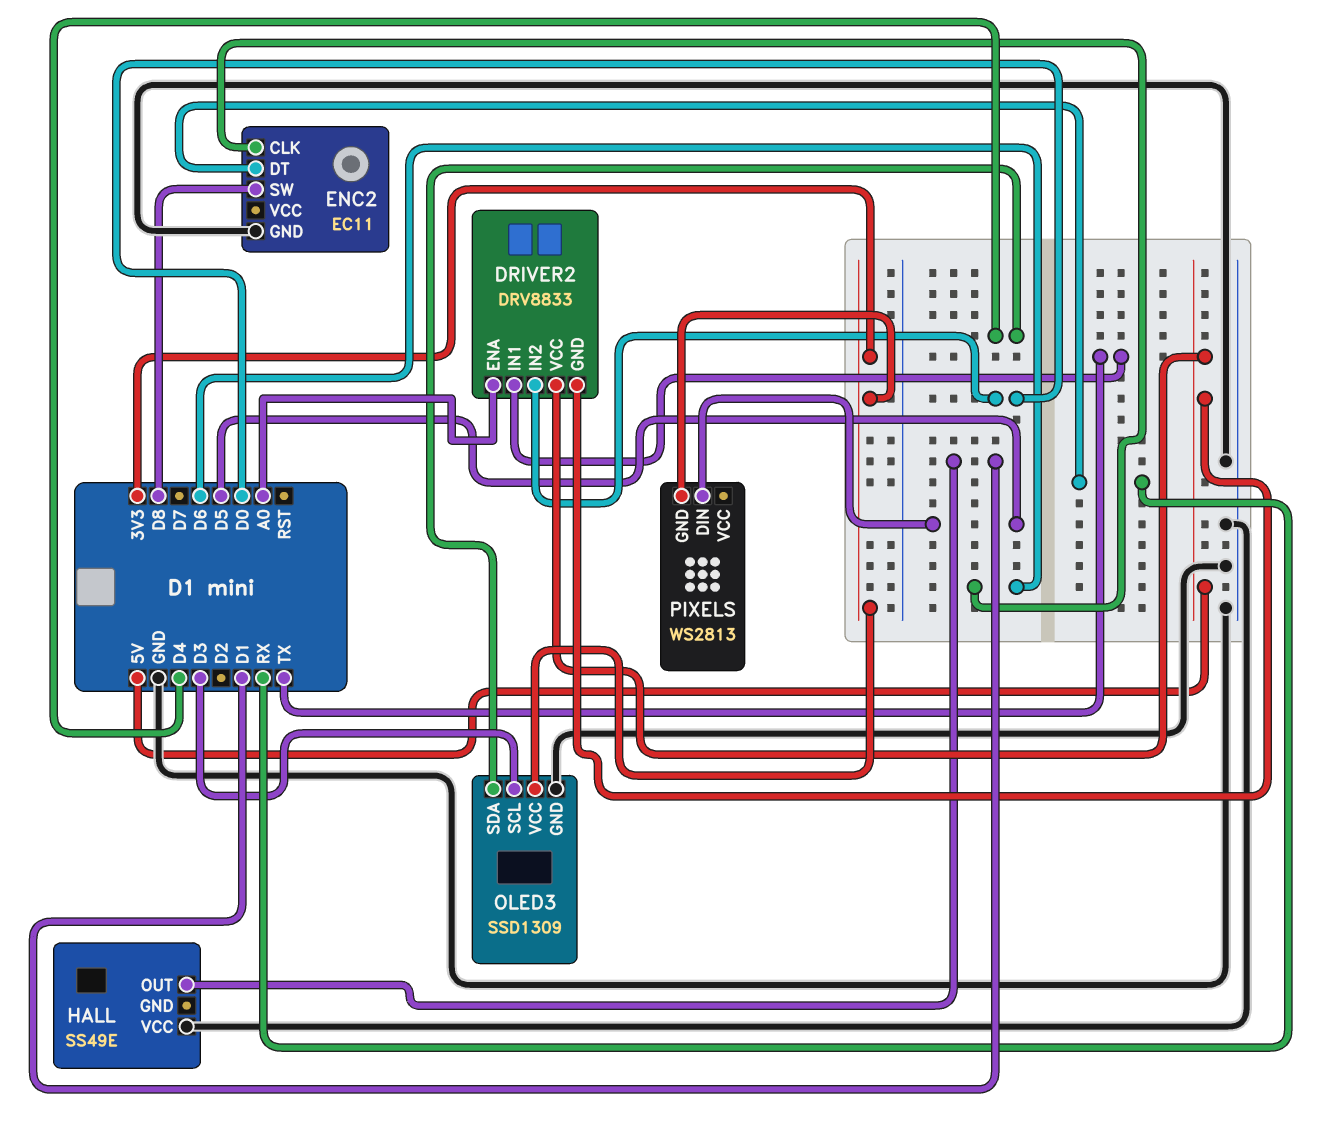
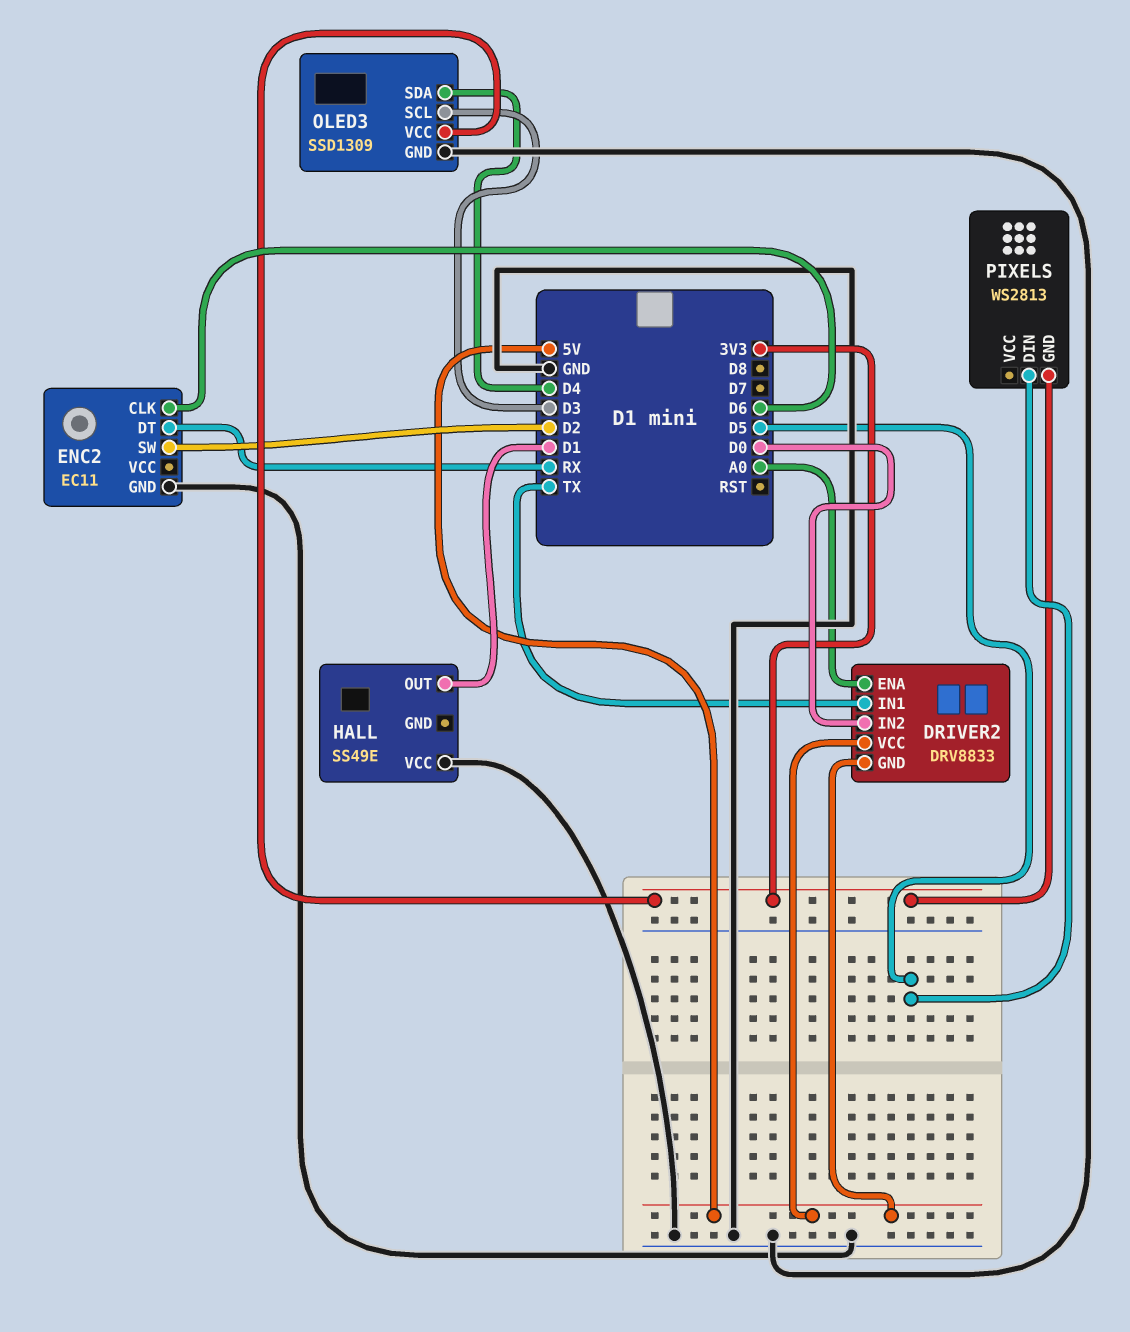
ENC2 pin SW: D8 -> D2

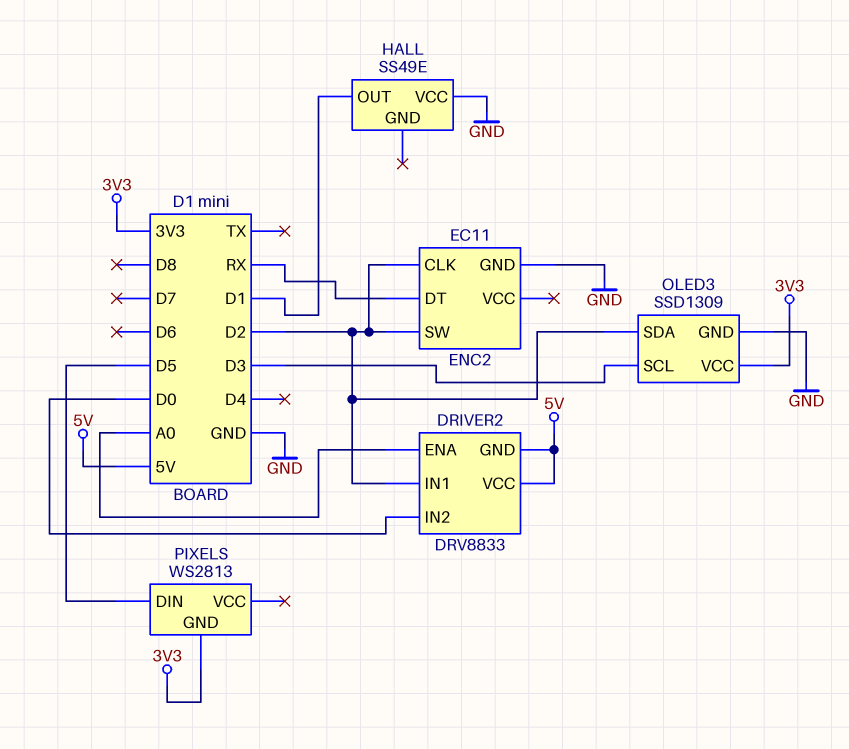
DRIVER2 pin IN1: TX -> D2
ENC2 pin CLK: D6 -> D2
OLED3 pin SDA: D4 -> D2

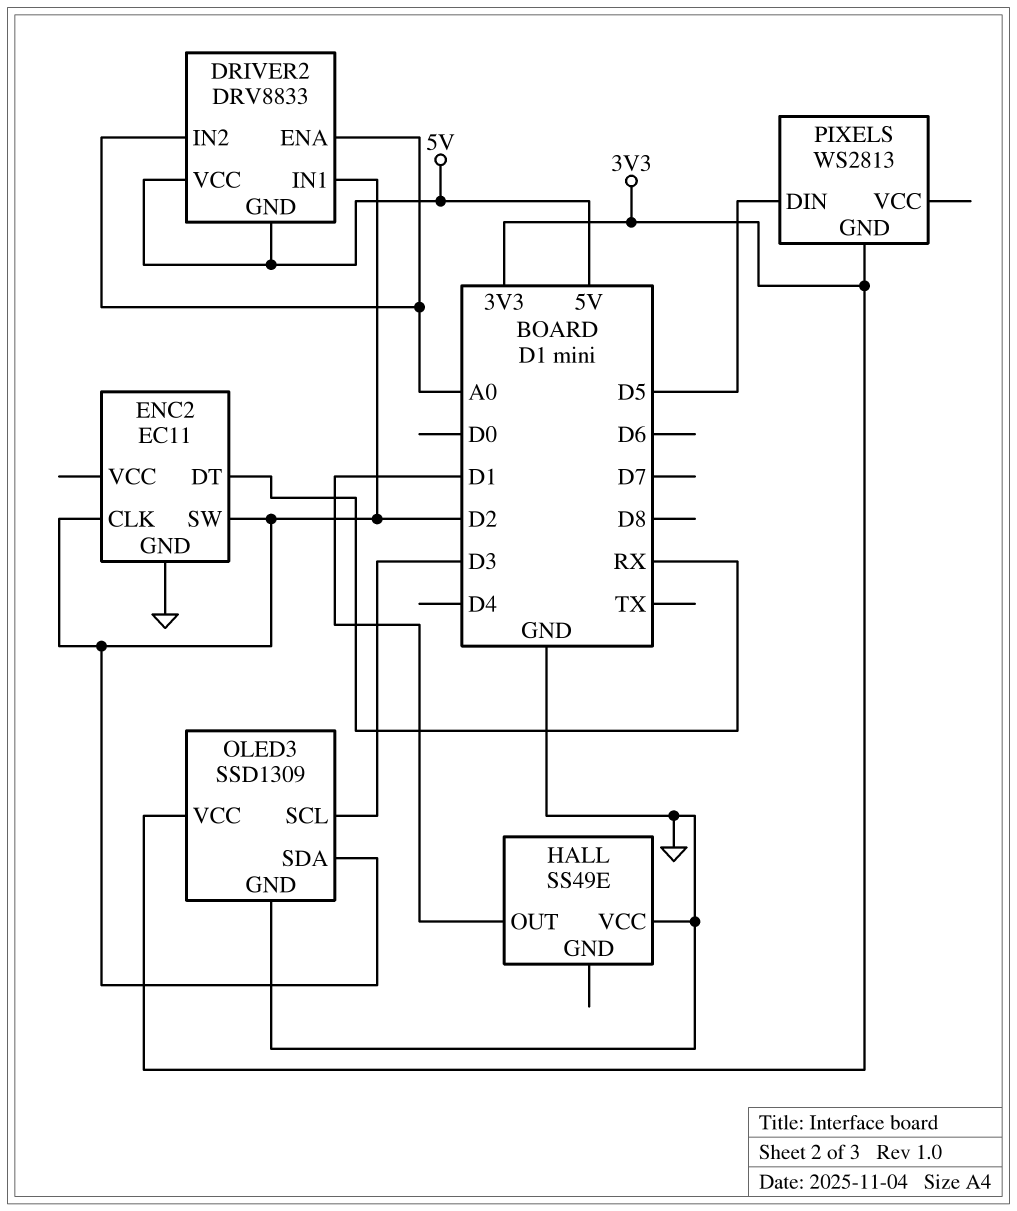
DRIVER2 pin IN2: D0 -> A0

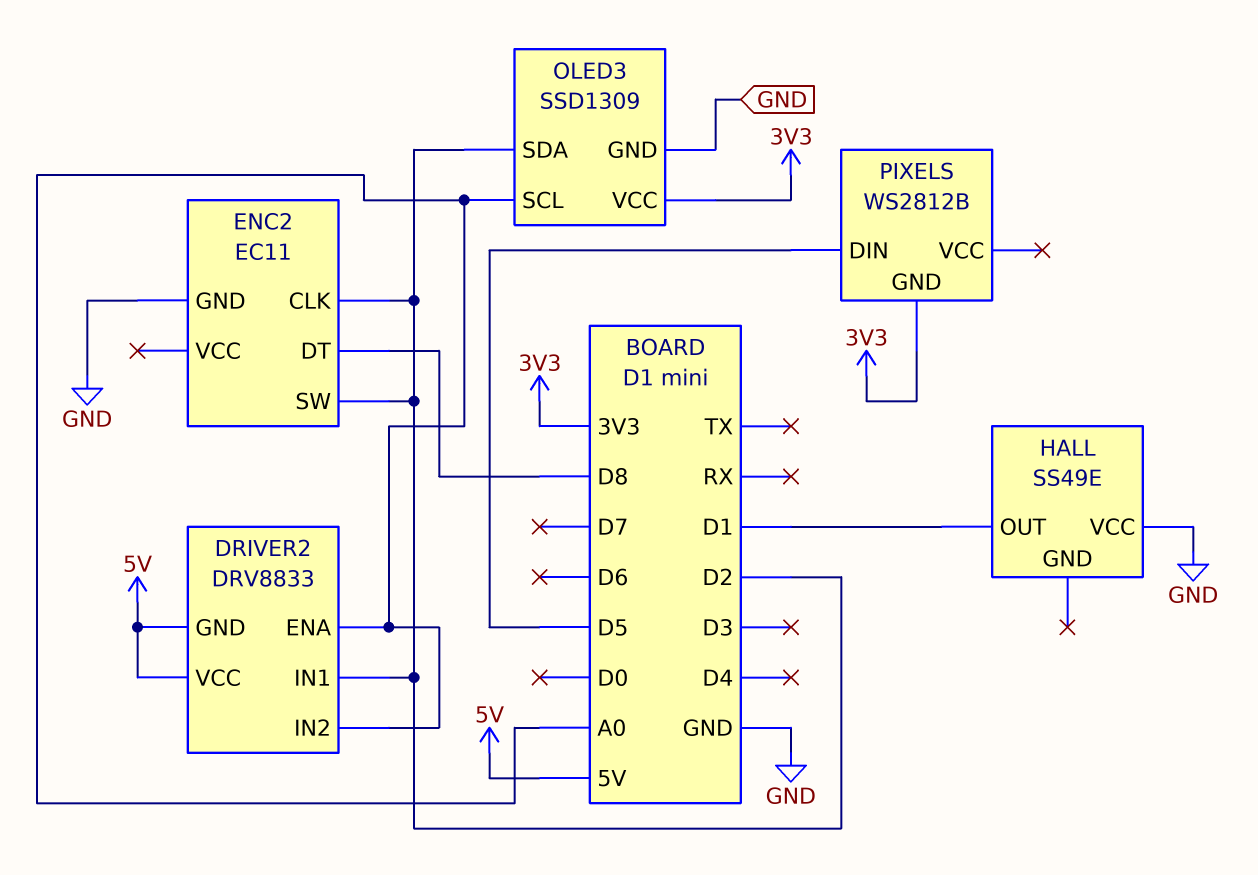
ENC2 pin DT: RX -> D8
OLED3 pin SCL: D3 -> A0
PIXELS: WS2813 -> WS2812B

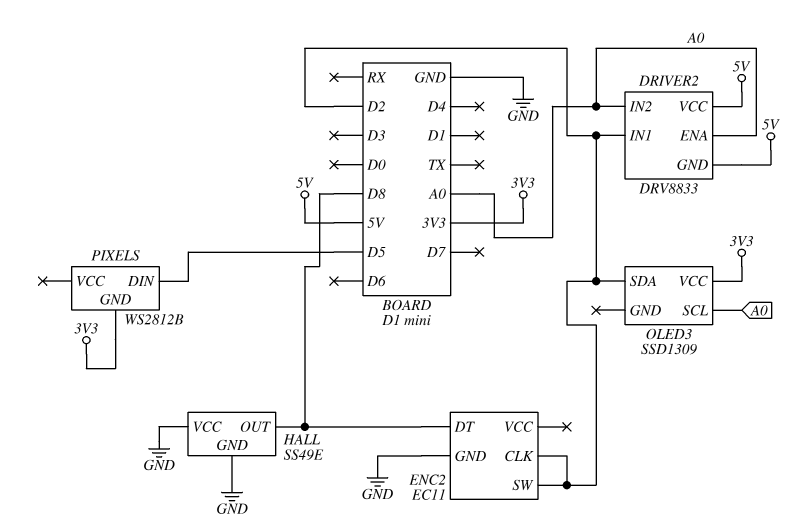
HALL pin GND: none -> GND
HALL pin OUT: D1 -> D8
OLED3 pin GND: GND -> none

